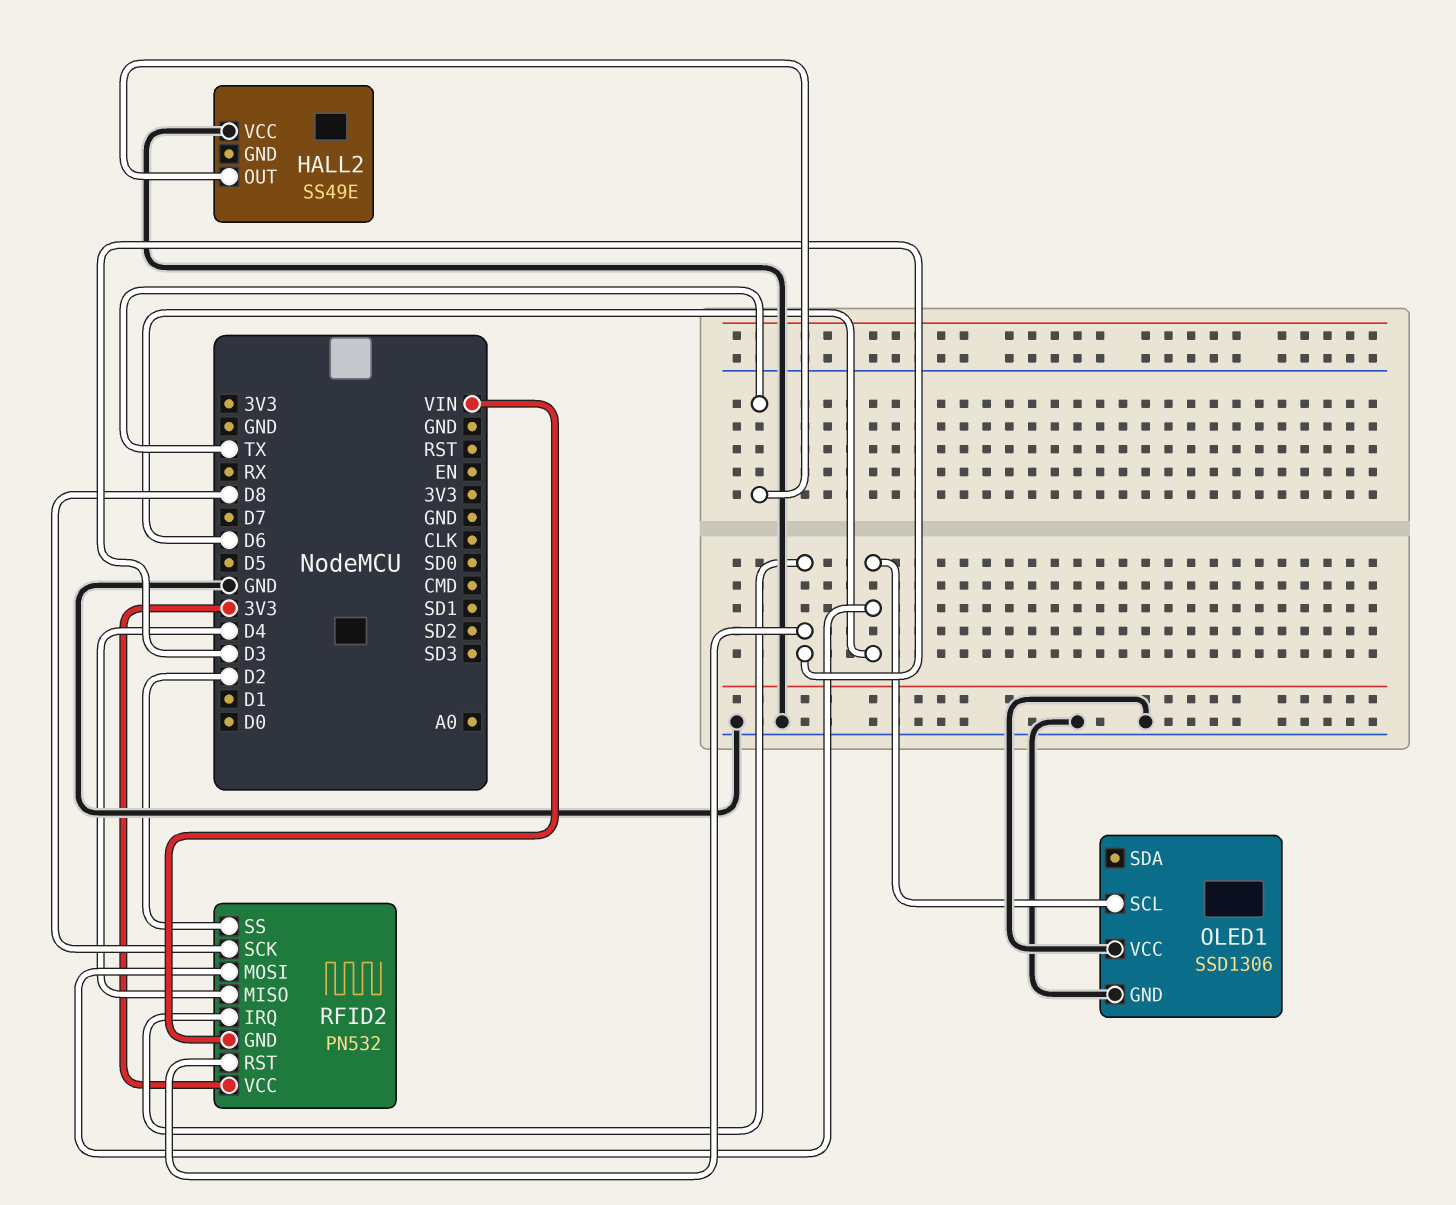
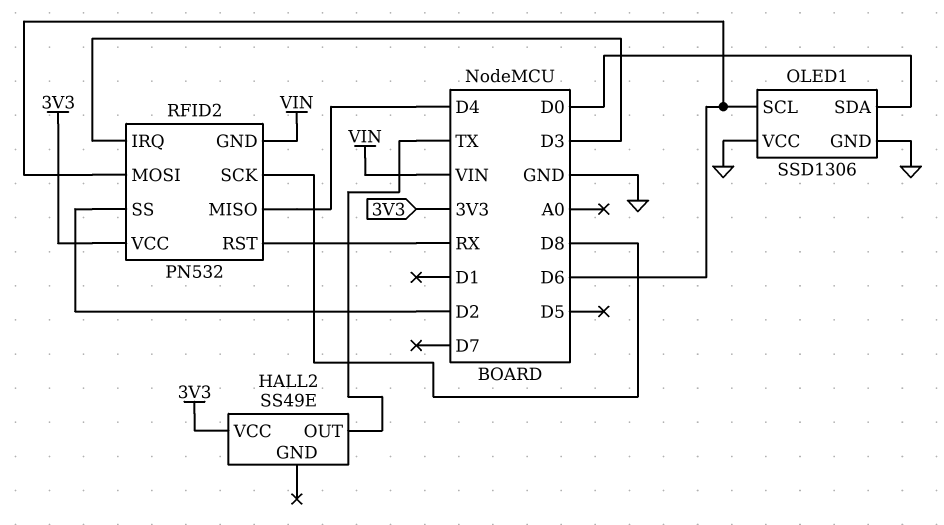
HALL2 pin VCC: GND -> 3V3
OLED1 pin SDA: none -> D0
RFID2 pin RST: D3 -> RX

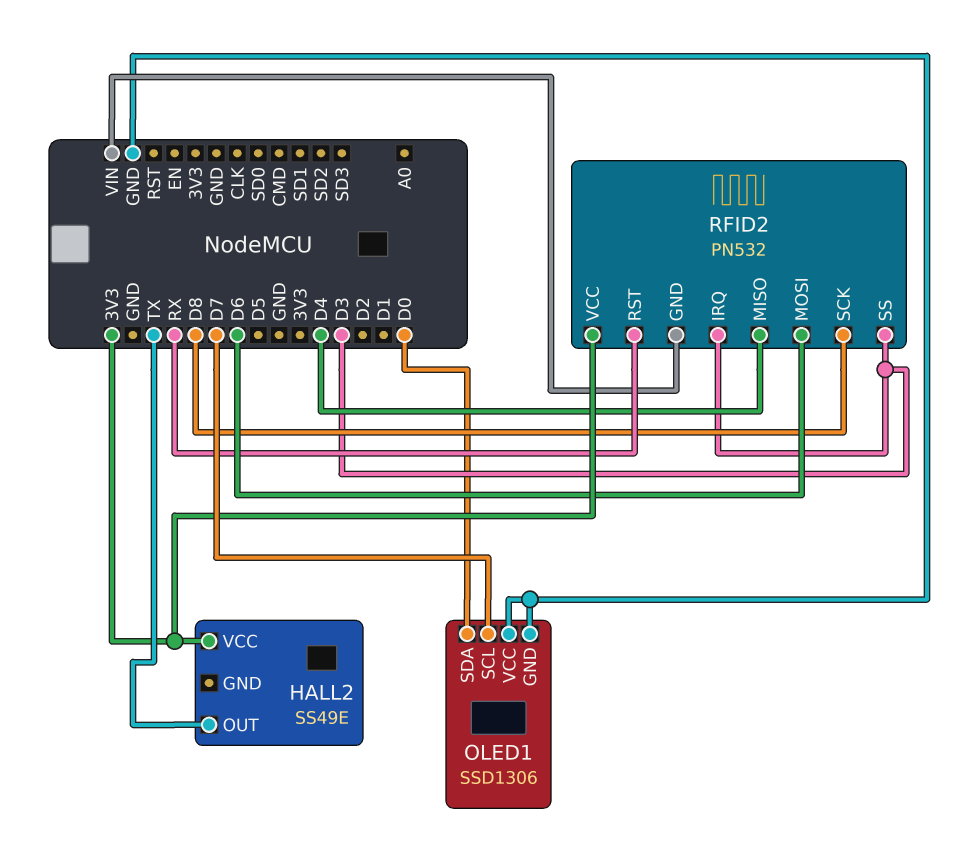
OLED1 pin SCL: D6 -> D7
RFID2 pin SS: D2 -> D3

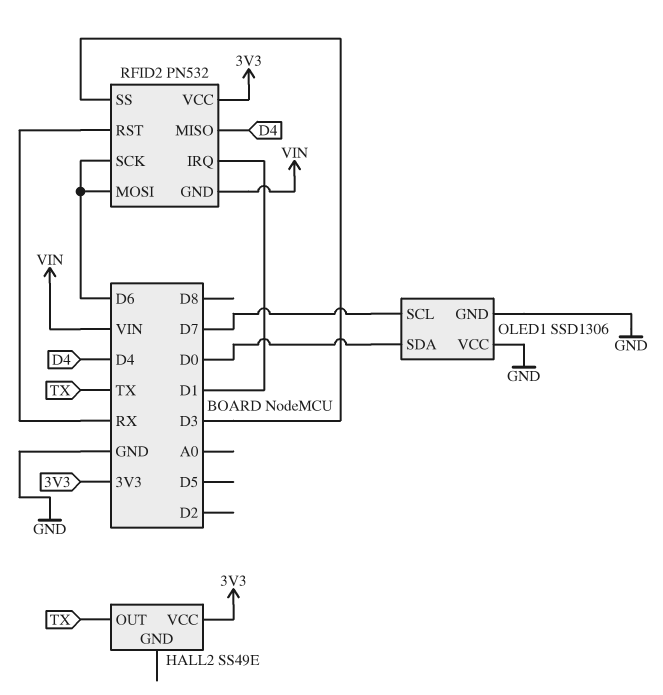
RFID2 pin IRQ: D3 -> D1
RFID2 pin SCK: D8 -> D6

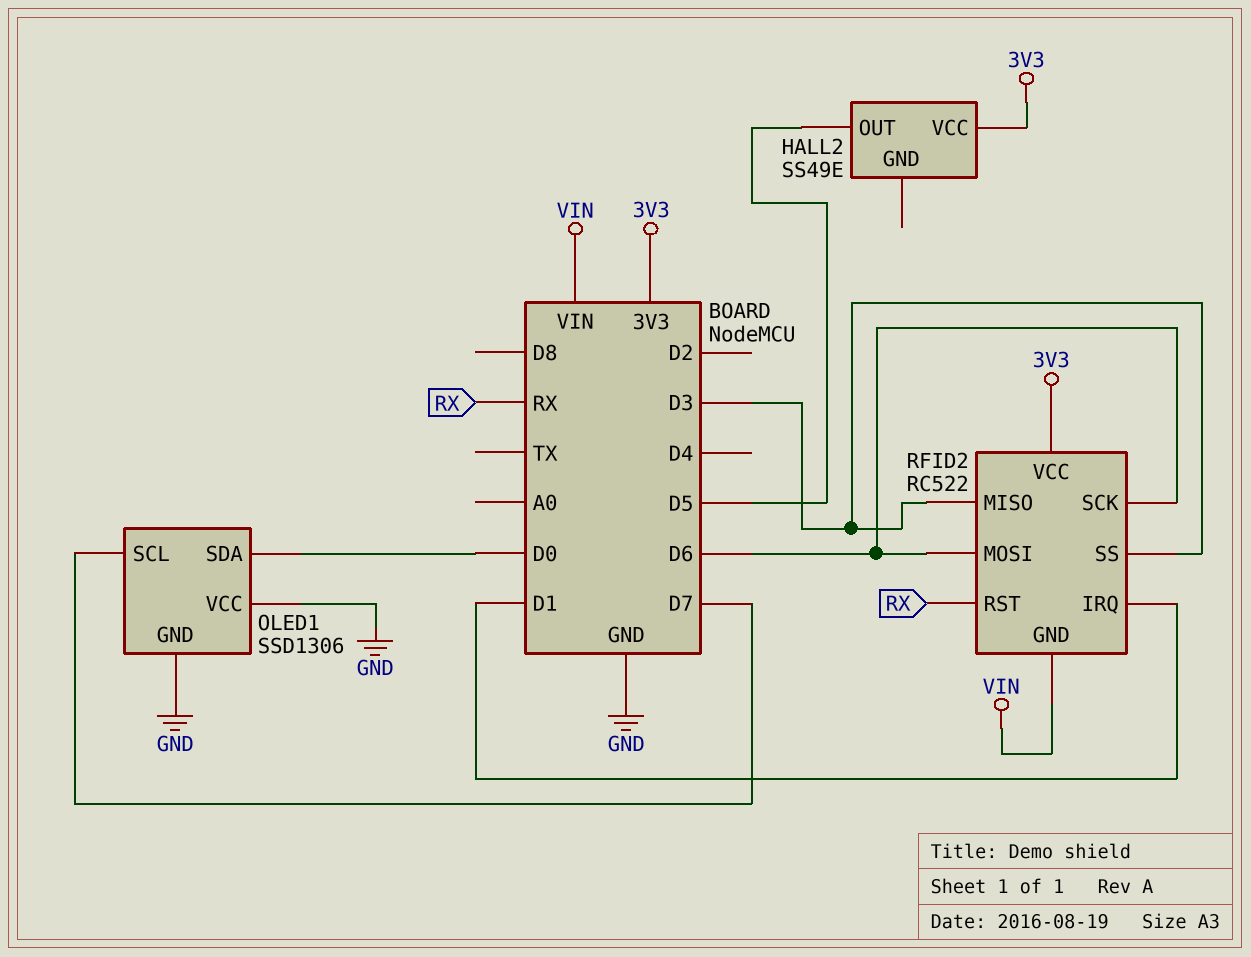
HALL2 pin OUT: TX -> D5
RFID2: PN532 -> RC522
RFID2 pin MISO: D4 -> D3

